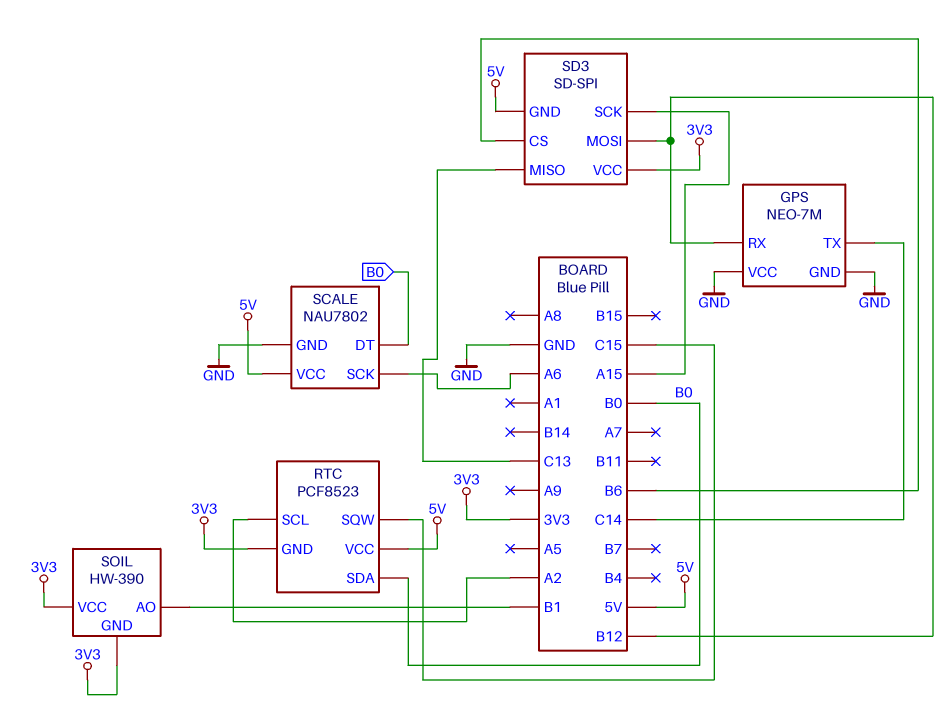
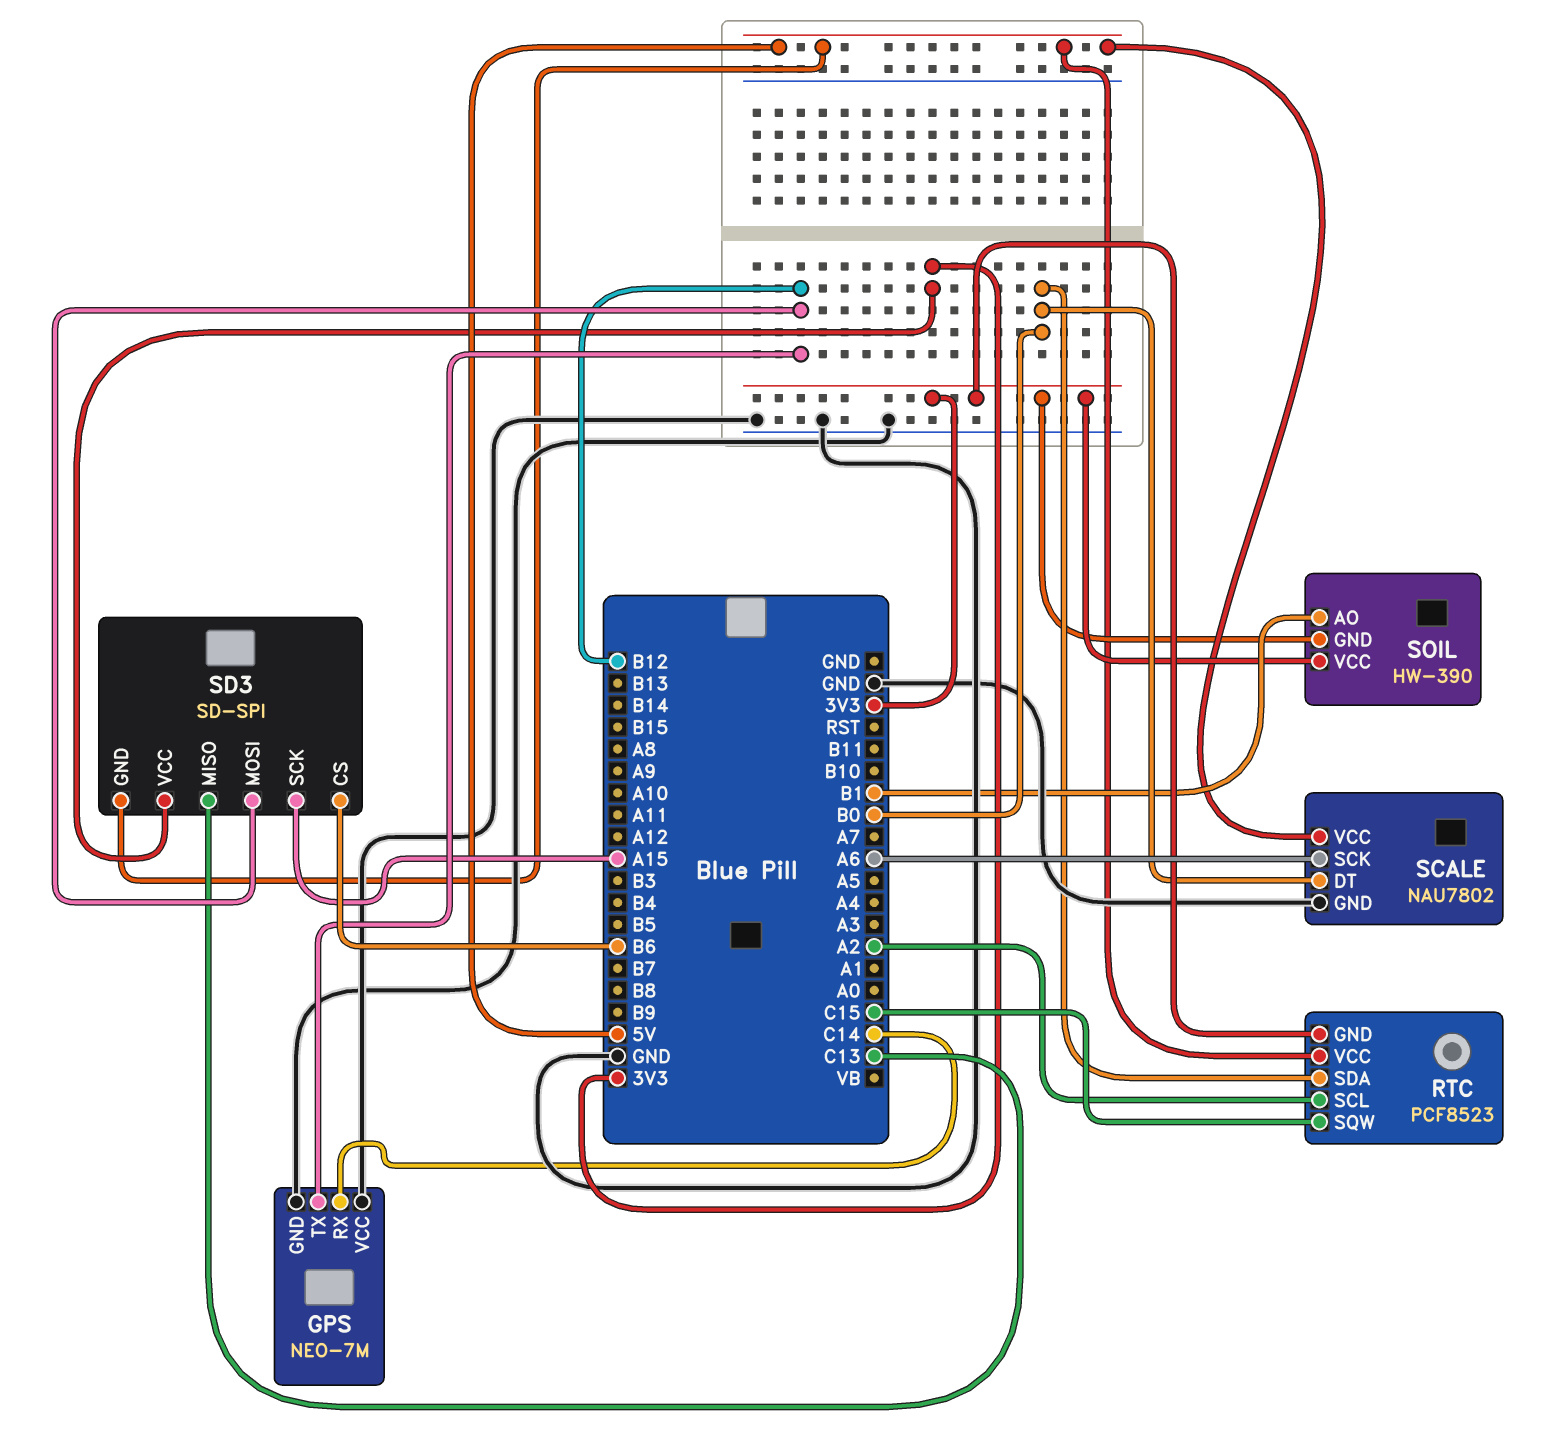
GPS pin RX: B12 -> C14
GPS pin TX: C14 -> B12

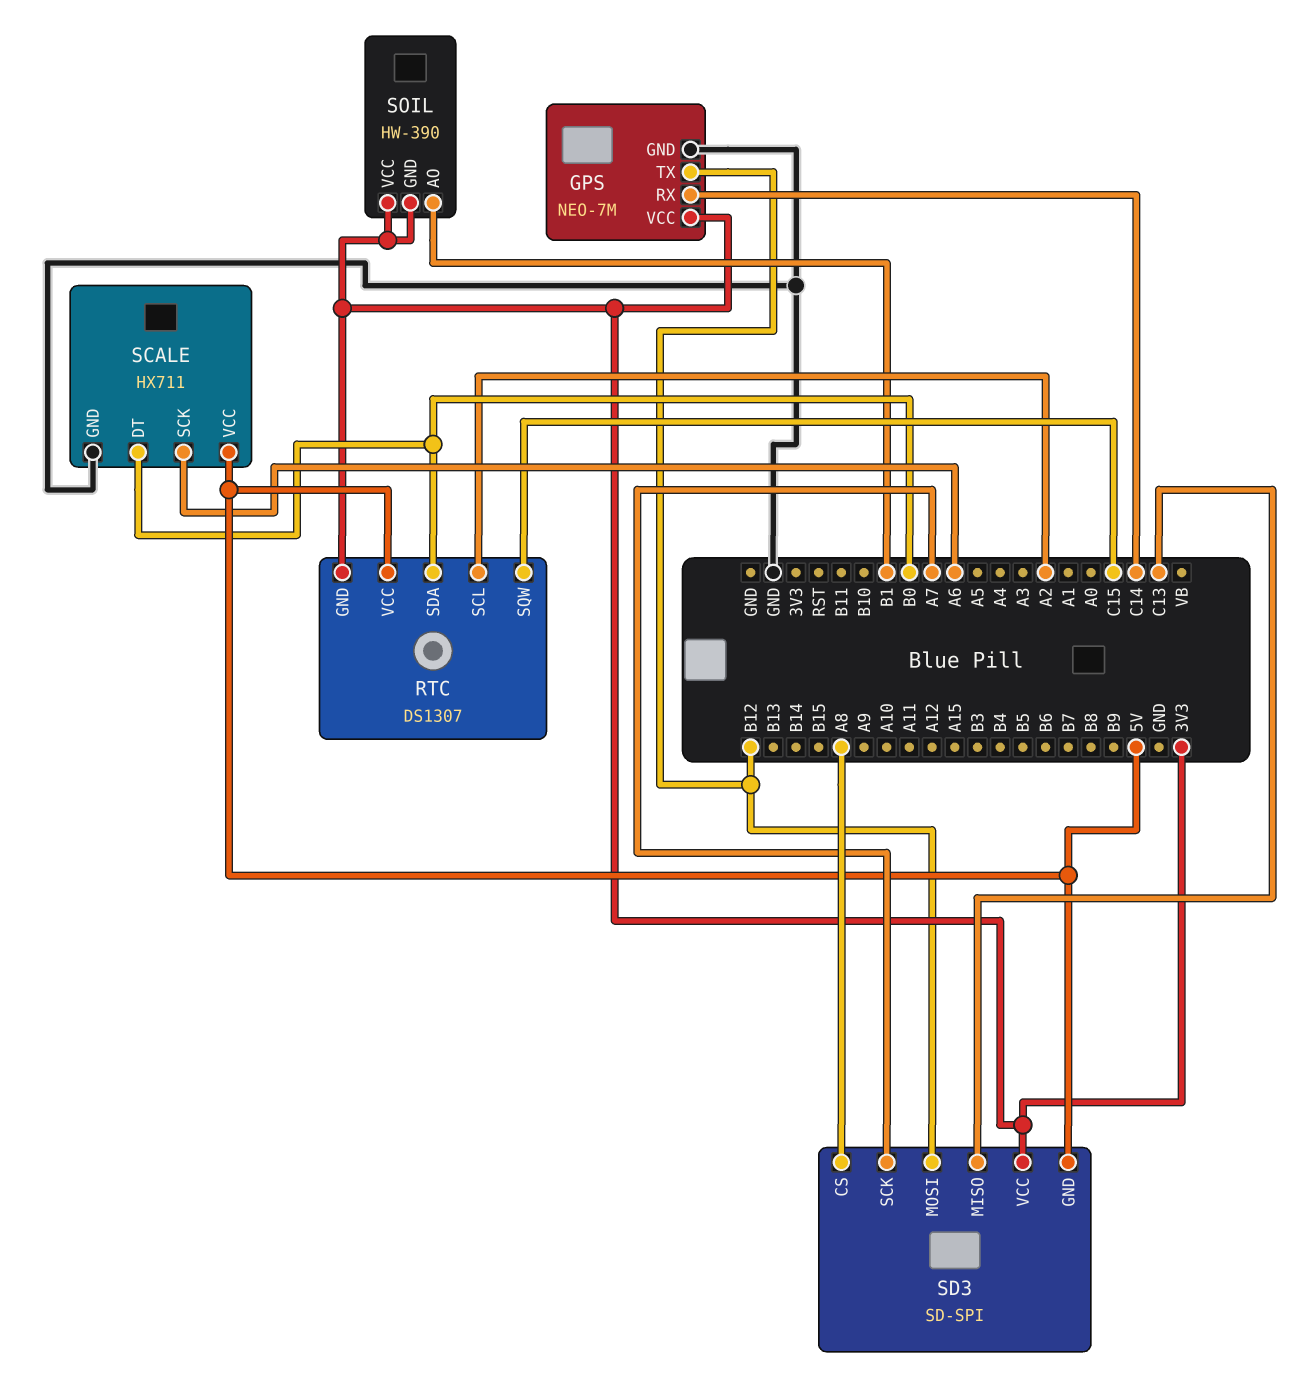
GPS pin VCC: GND -> 3V3
RTC: PCF8523 -> DS1307
SCALE: NAU7802 -> HX711
SD3 pin CS: B6 -> A8
SD3 pin SCK: A15 -> A7

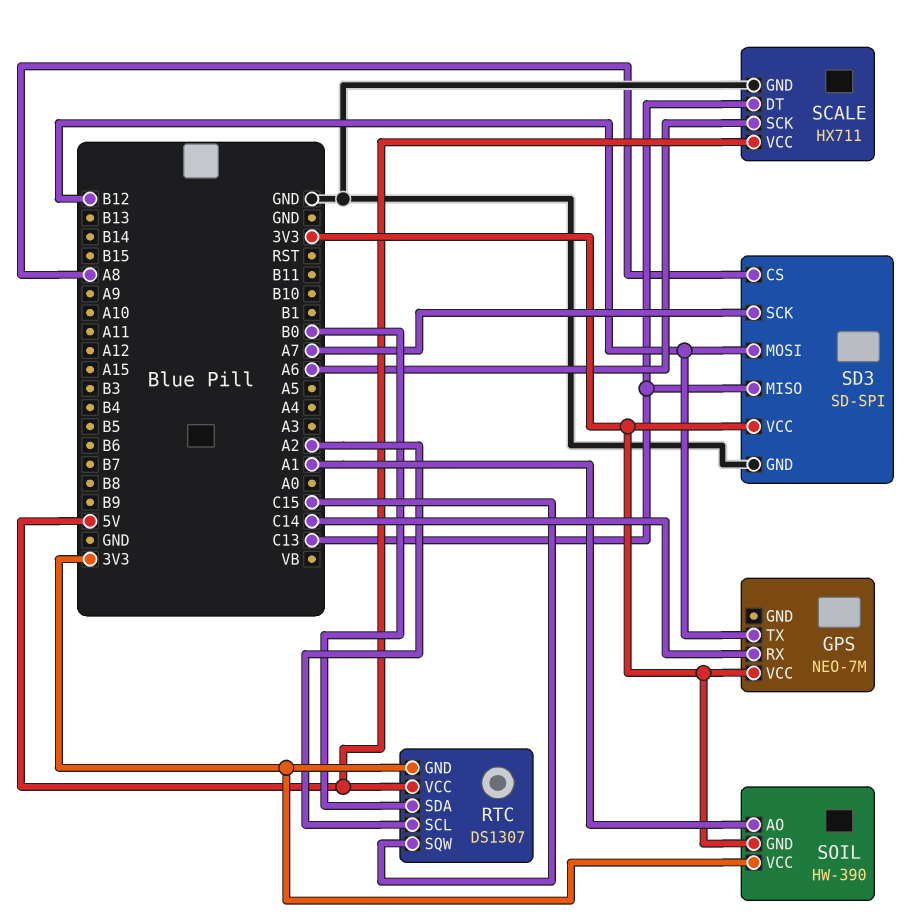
GPS pin GND: GND -> none
SCALE pin DT: B0 -> C13
SD3 pin GND: 5V -> GND
SOIL pin AO: B1 -> A1

